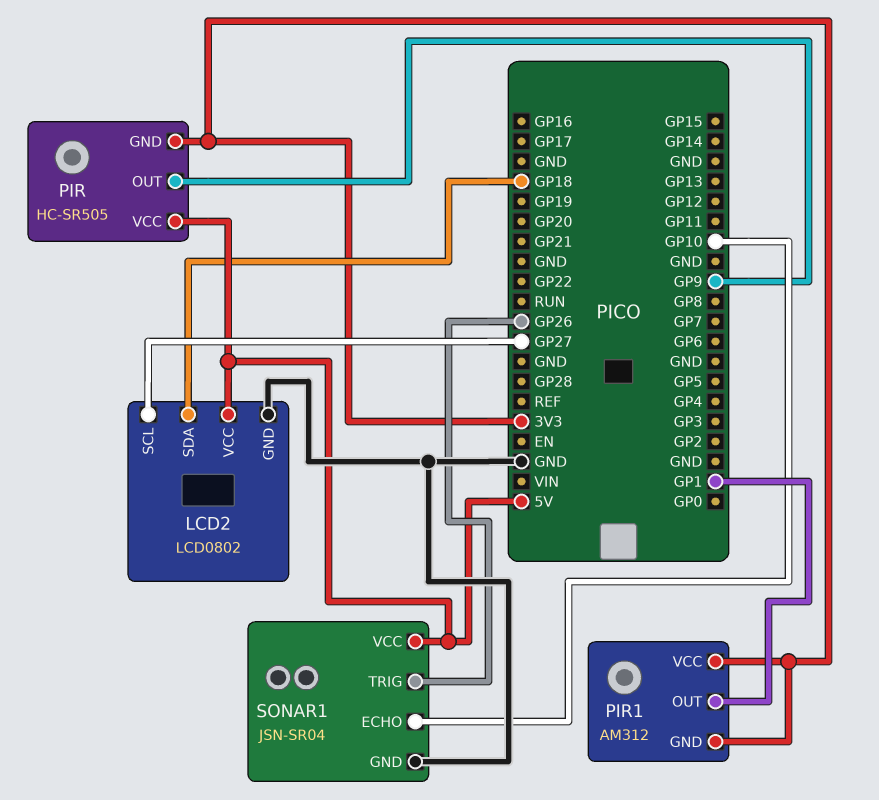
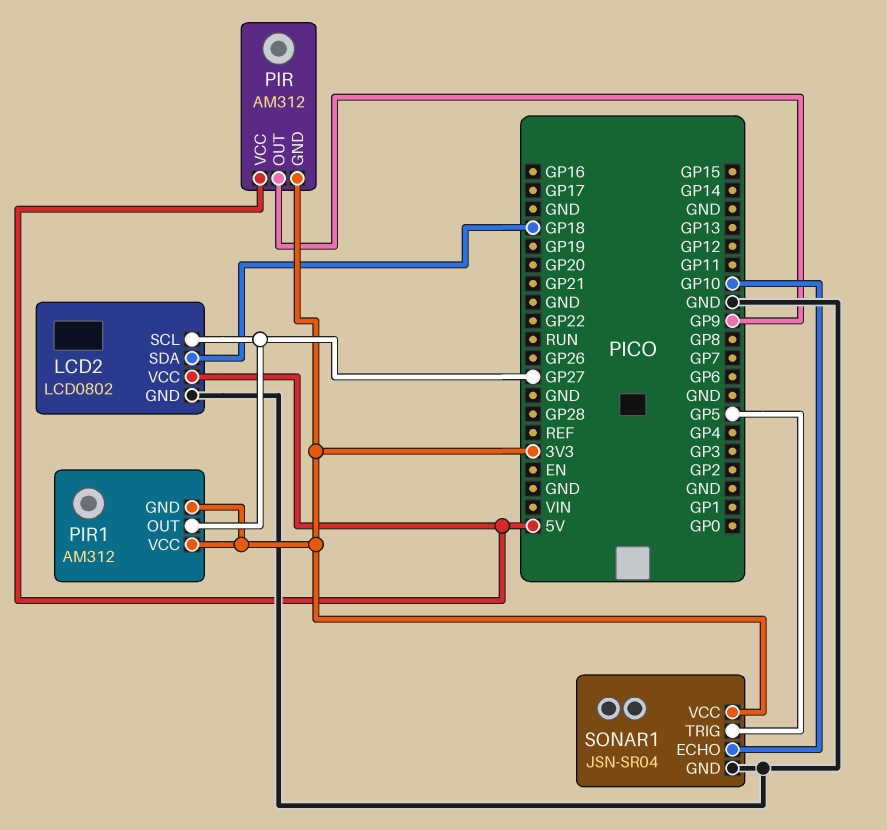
PIR: HC-SR505 -> AM312
PIR1 pin OUT: GP1 -> GP27
SONAR1 pin TRIG: GP26 -> GP5
SONAR1 pin VCC: 5V -> 3V3

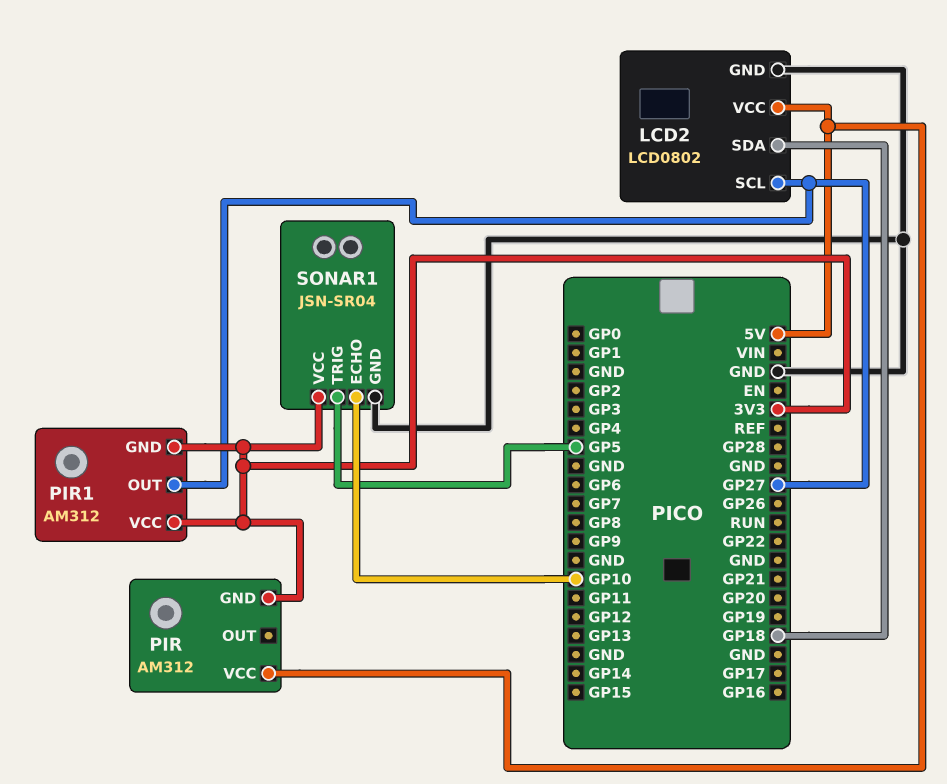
PIR pin OUT: GP9 -> none

